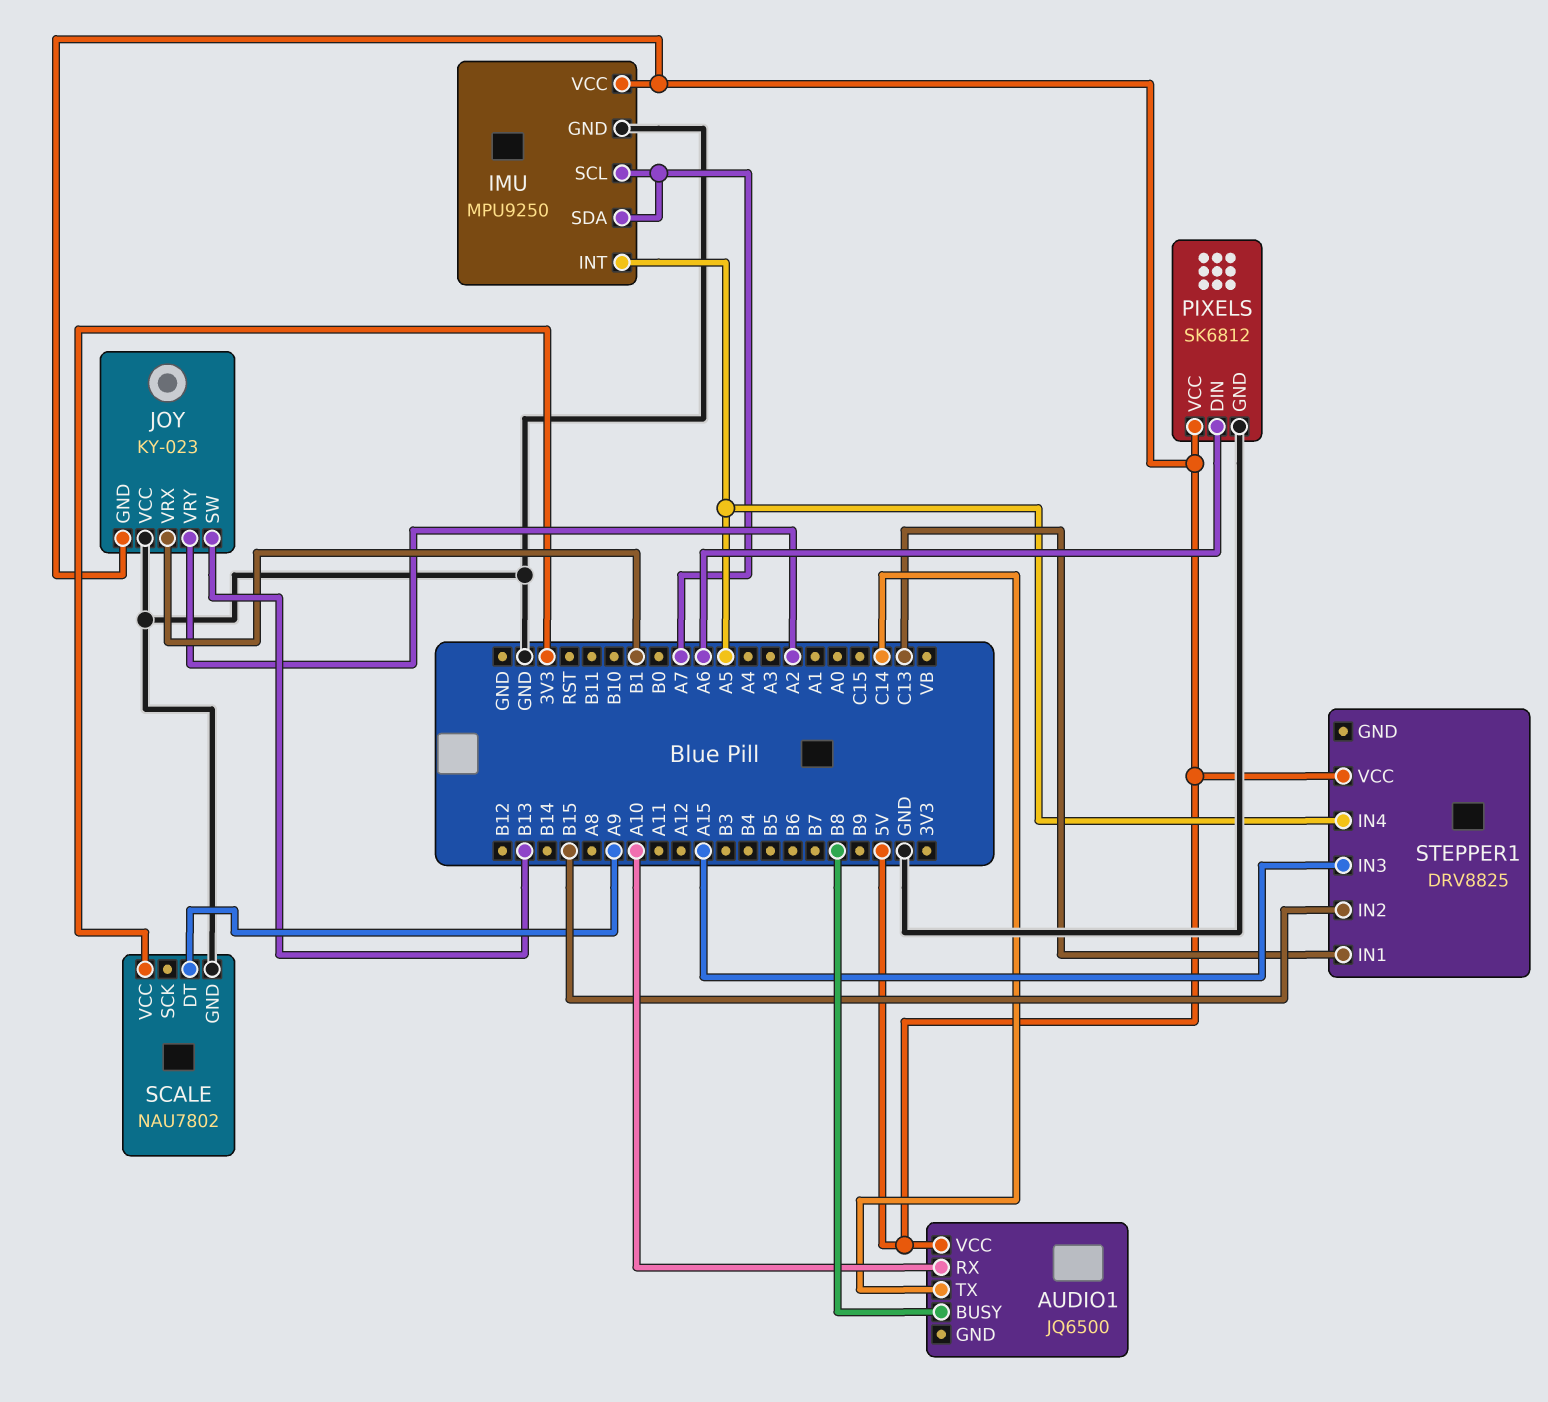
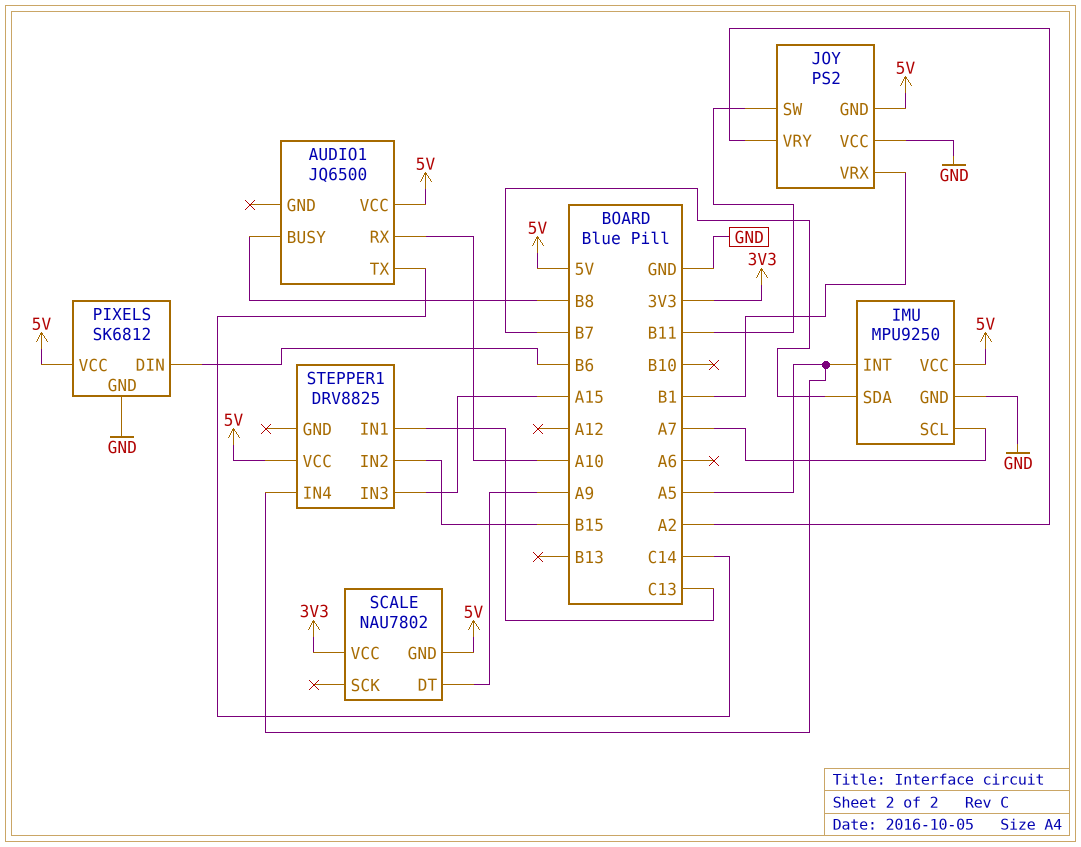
IMU pin SDA: A7 -> B7
JOY: KY-023 -> PS2
JOY pin SW: B13 -> B11
PIXELS pin DIN: A6 -> B6
SCALE pin GND: GND -> 5V

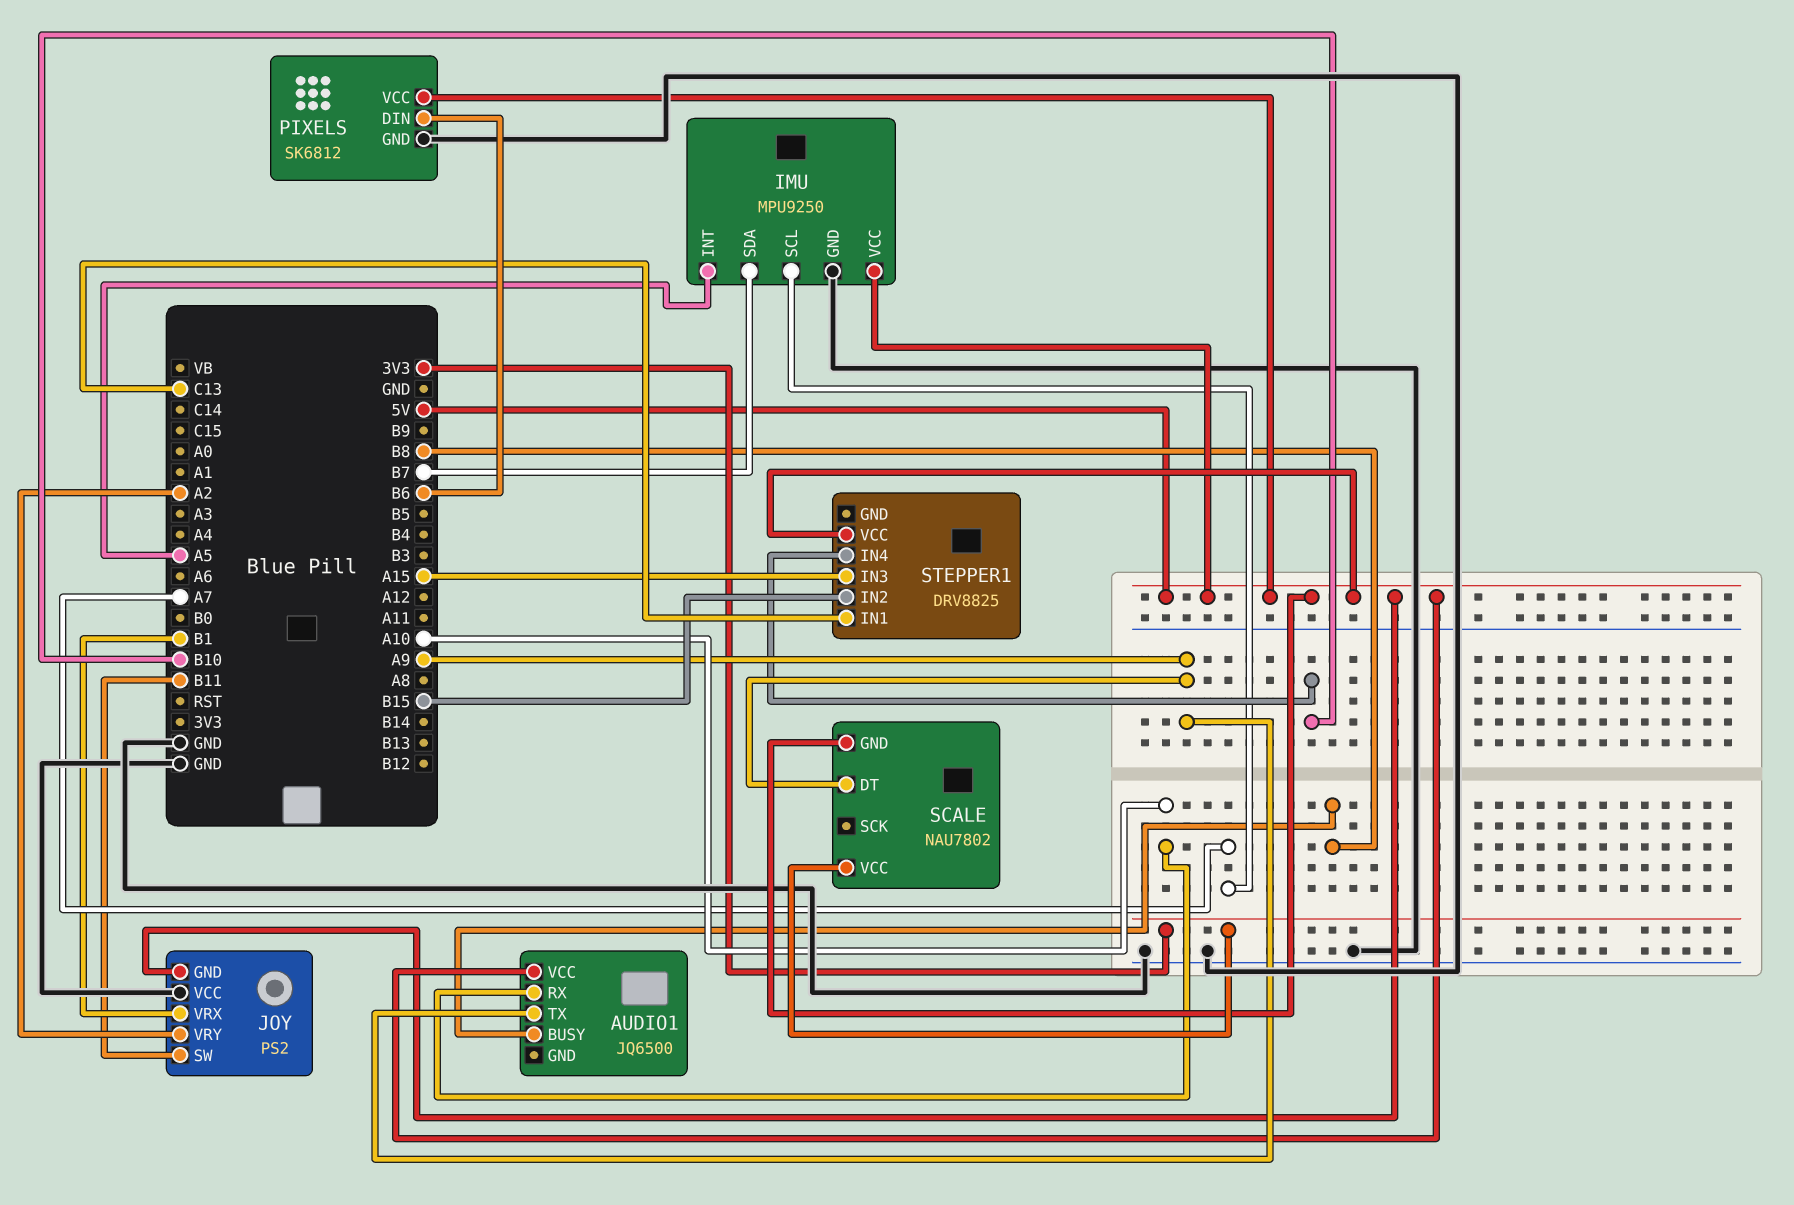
AUDIO1 pin TX: C14 -> A9
STEPPER1 pin IN4: A5 -> B10

